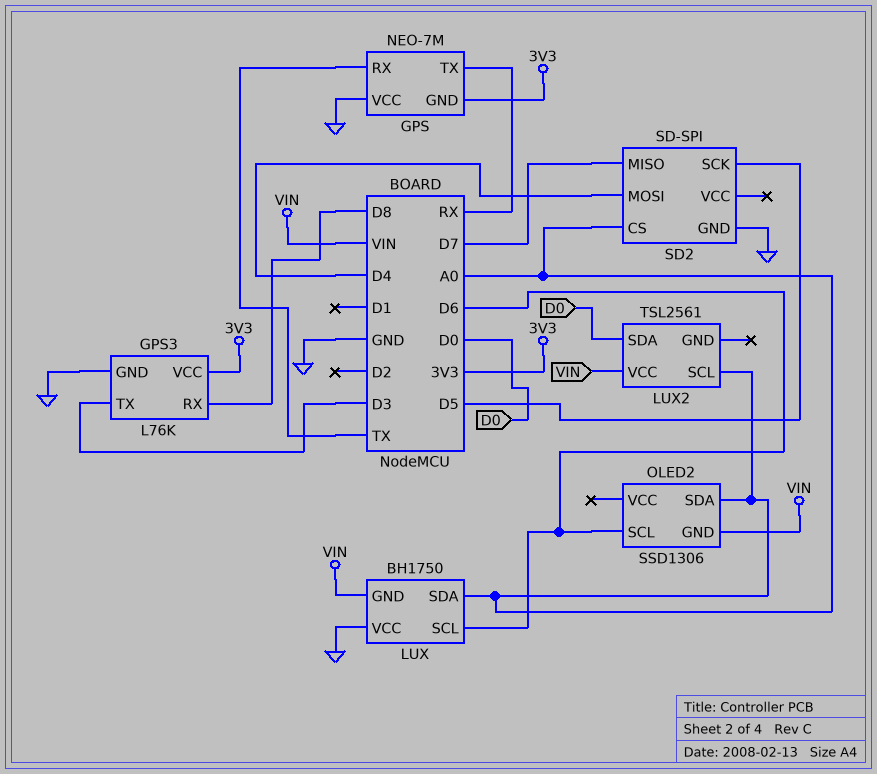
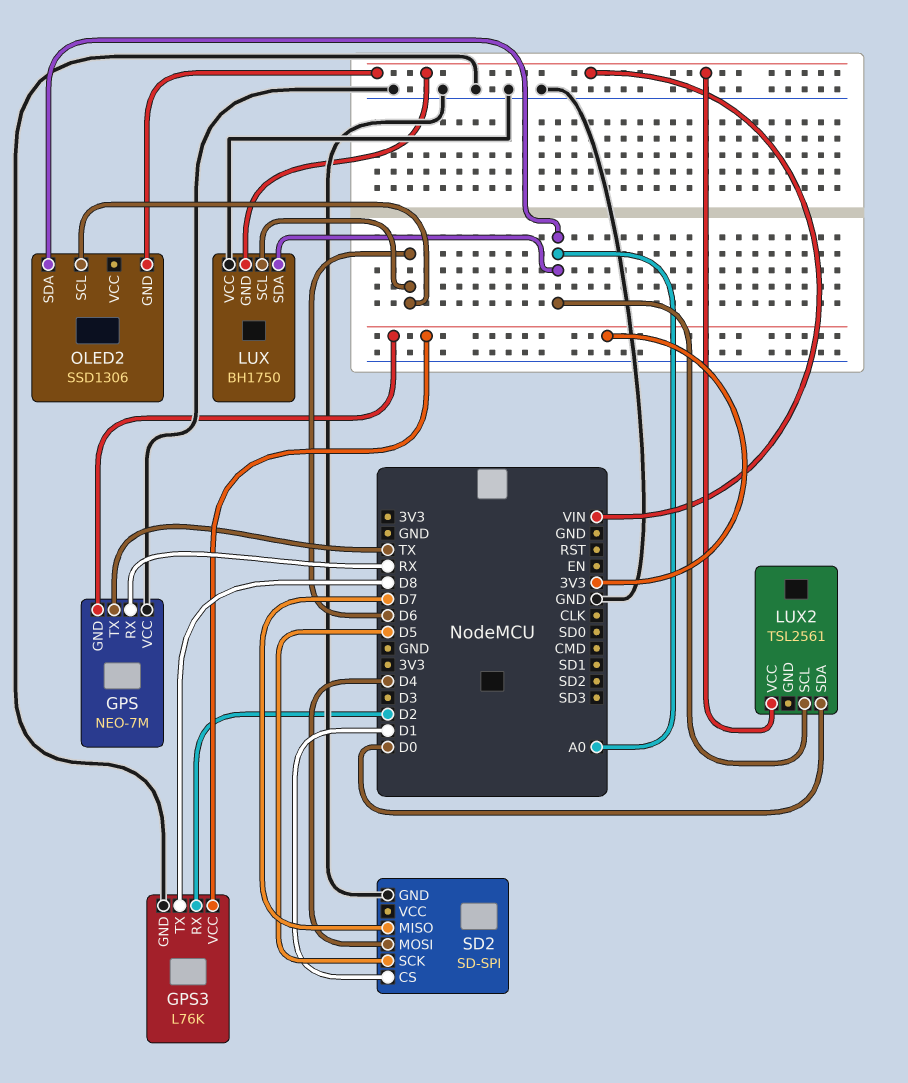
GPS pin RX: TX -> RX
GPS pin TX: RX -> TX
GPS3 pin RX: D8 -> D2
GPS3 pin TX: D3 -> D8
SD2 pin CS: A0 -> D1

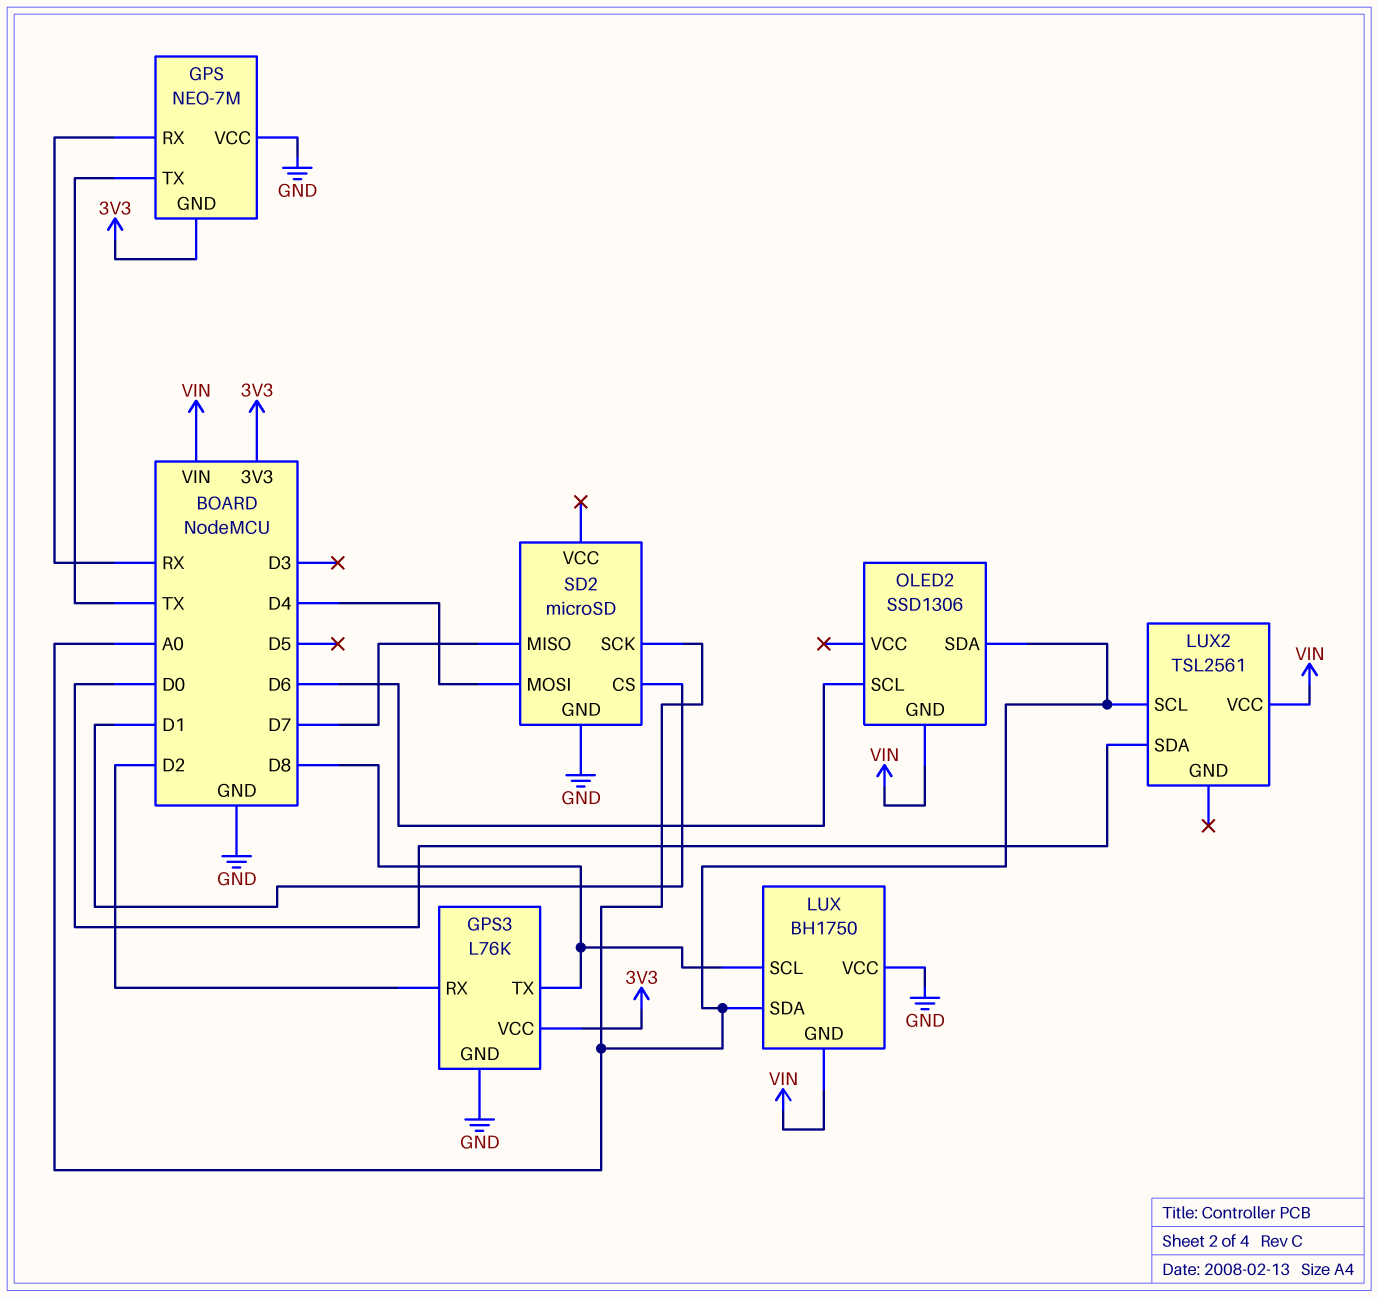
LUX pin SCL: D6 -> D8
SD2: SD-SPI -> microSD
SD2 pin SCK: D5 -> A0

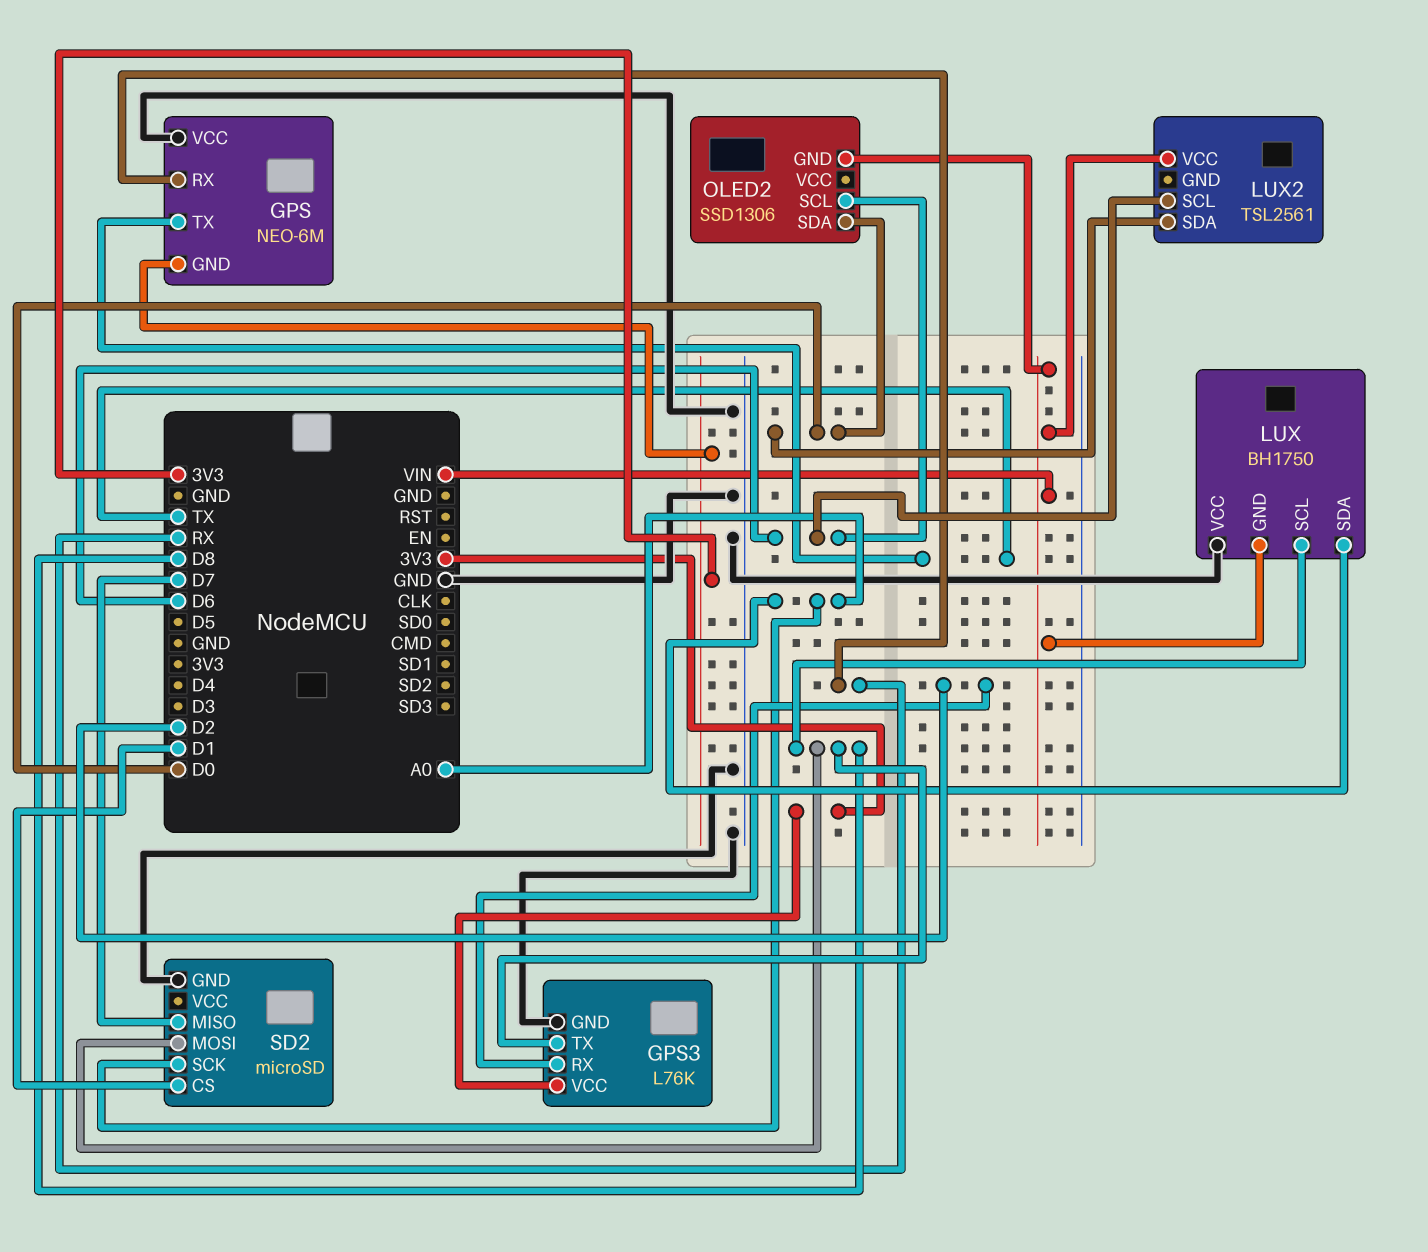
GPS: NEO-7M -> NEO-6M
LUX2 pin SCL: A0 -> D6
OLED2 pin SDA: A0 -> D0
SD2 pin MOSI: D4 -> D8

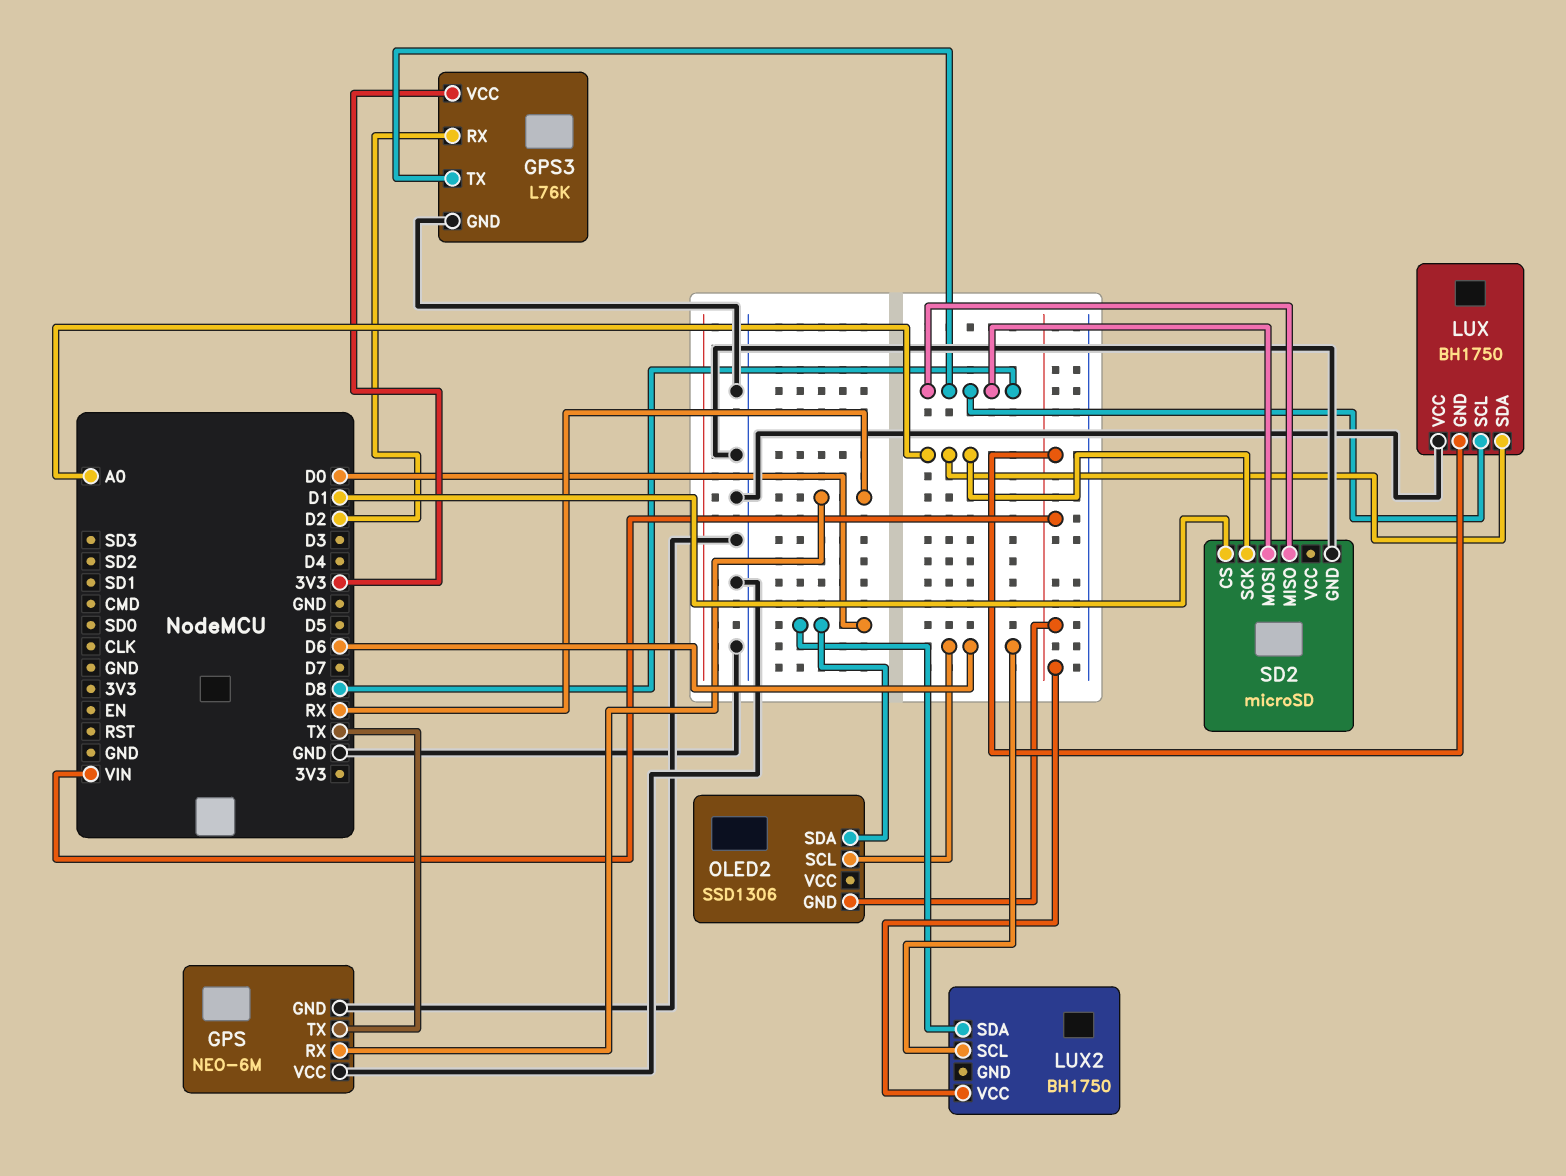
GPS pin GND: 3V3 -> GND
LUX2: TSL2561 -> BH1750
SD2 pin MISO: D7 -> D8

